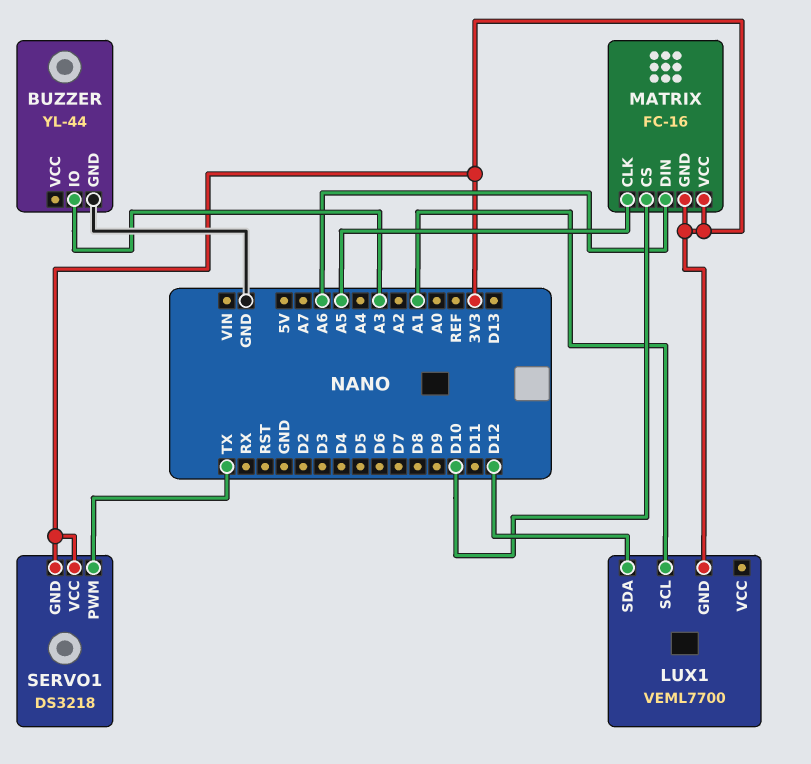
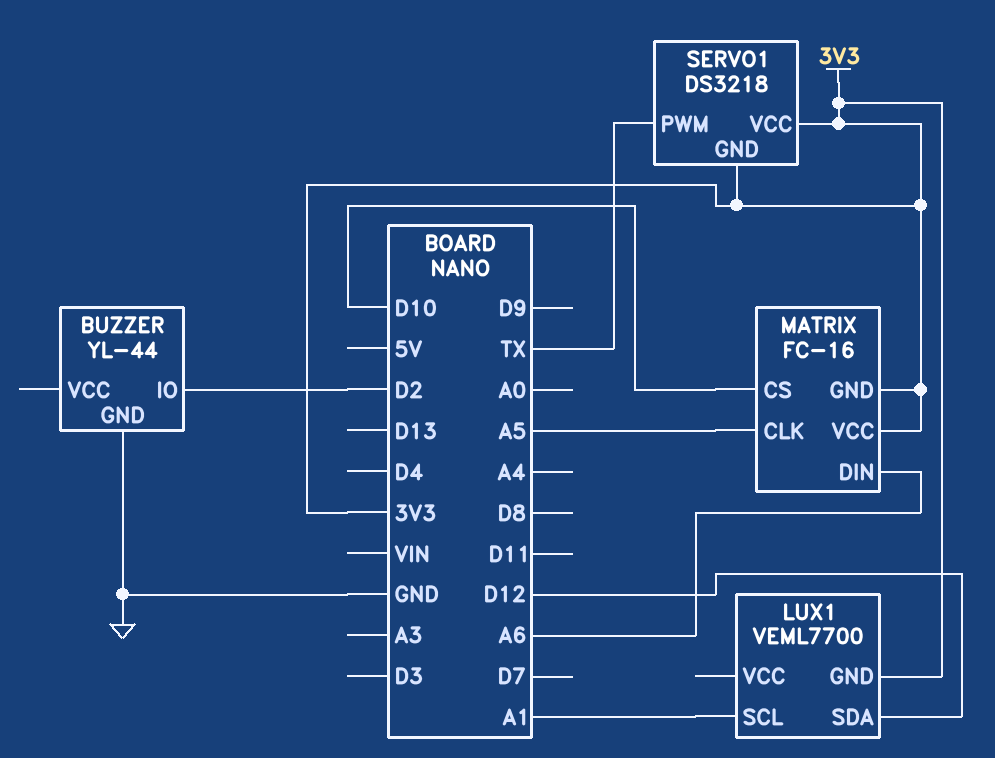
BUZZER pin IO: A3 -> D2

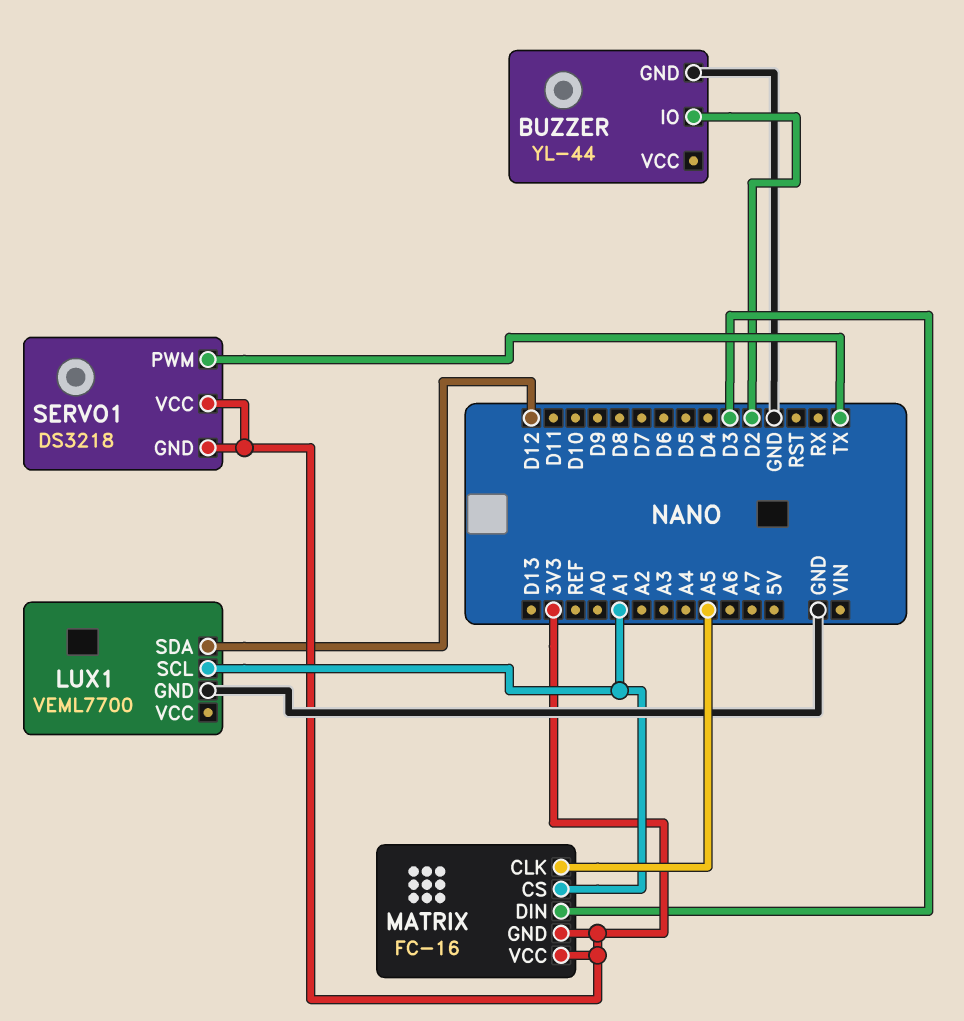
LUX1 pin GND: 3V3 -> GND
MATRIX pin CS: D10 -> A1
MATRIX pin DIN: A6 -> D3

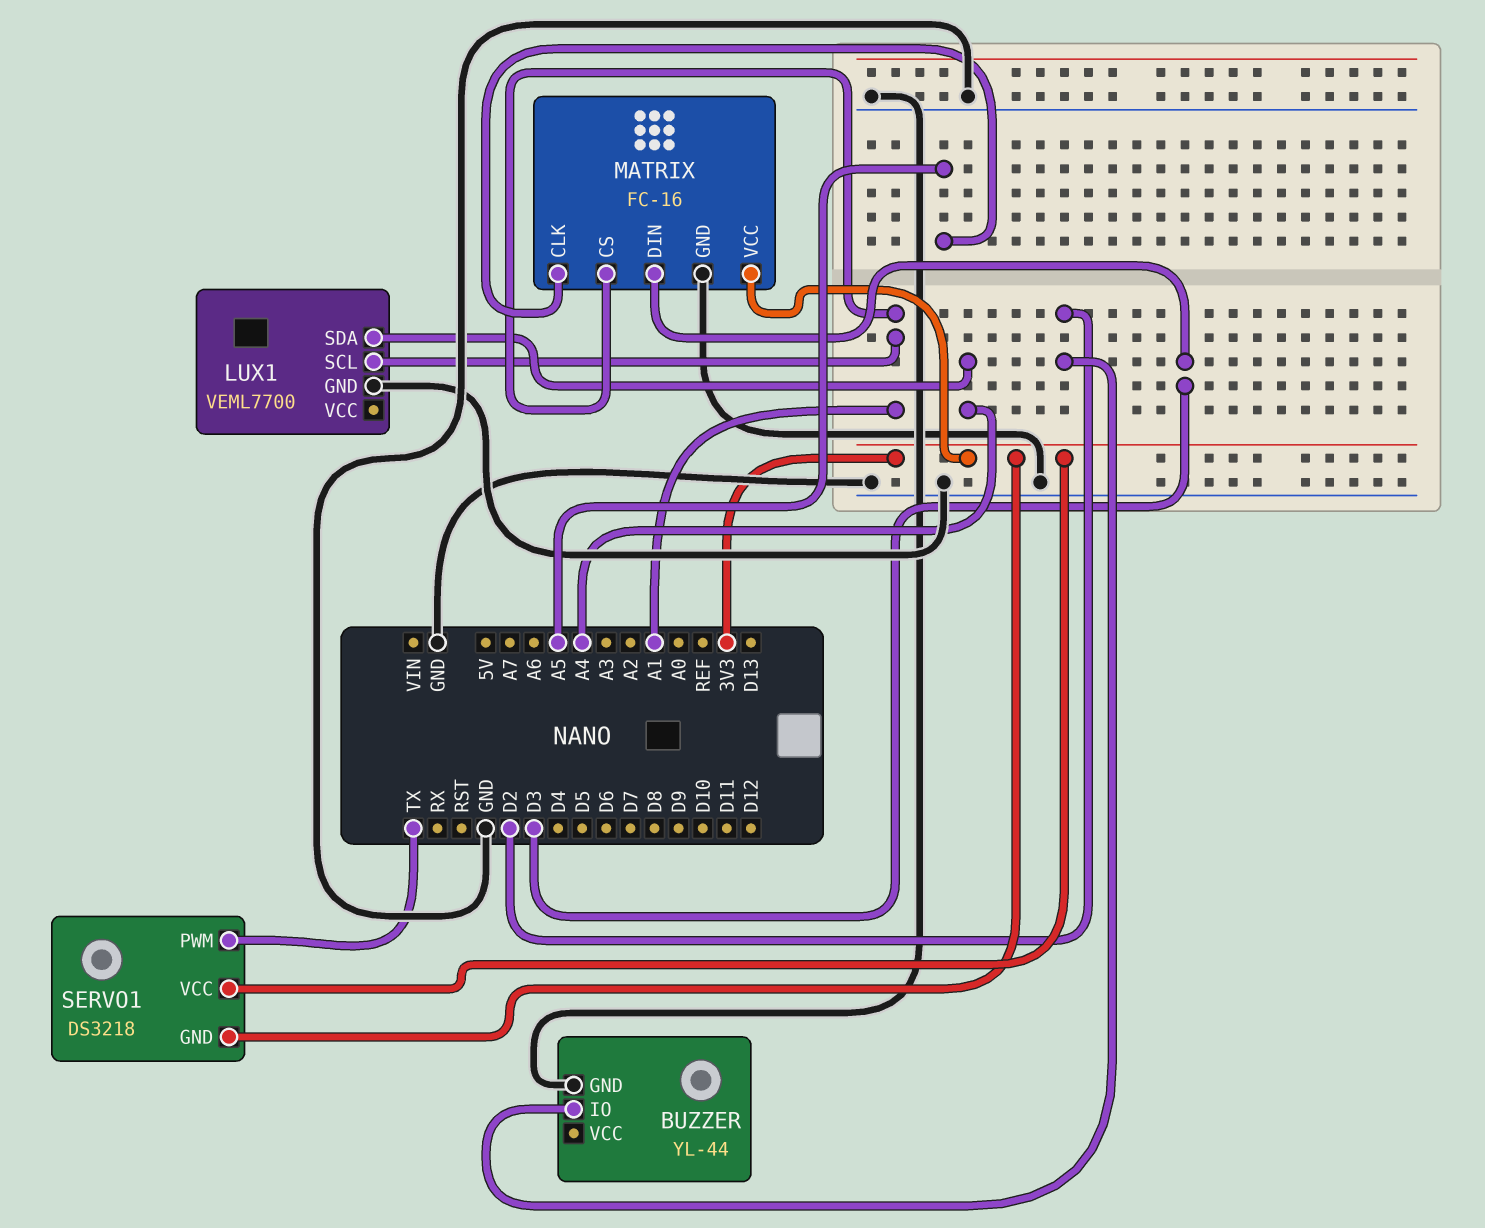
LUX1 pin SDA: D12 -> A4
MATRIX pin GND: 3V3 -> GND

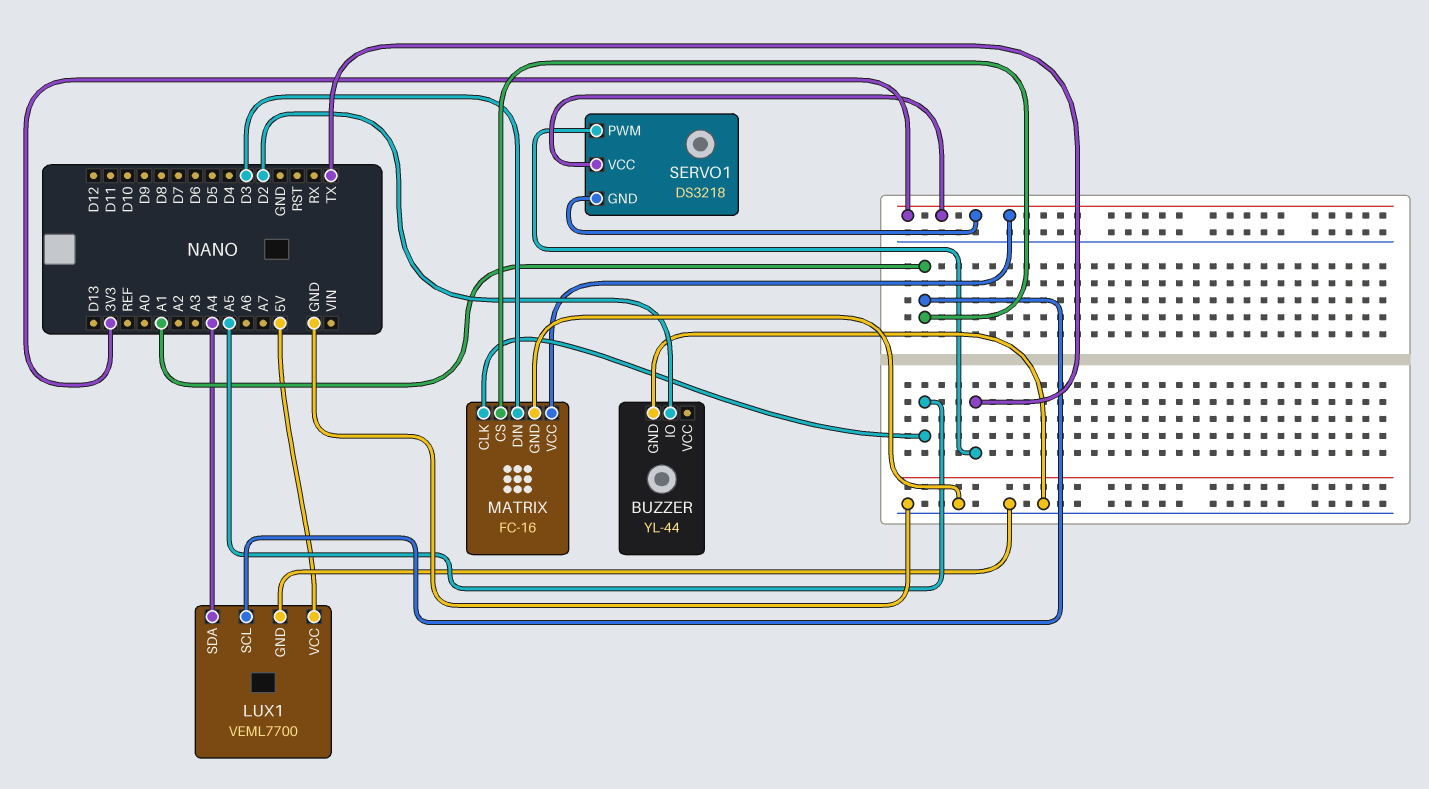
LUX1 pin VCC: none -> 5V

